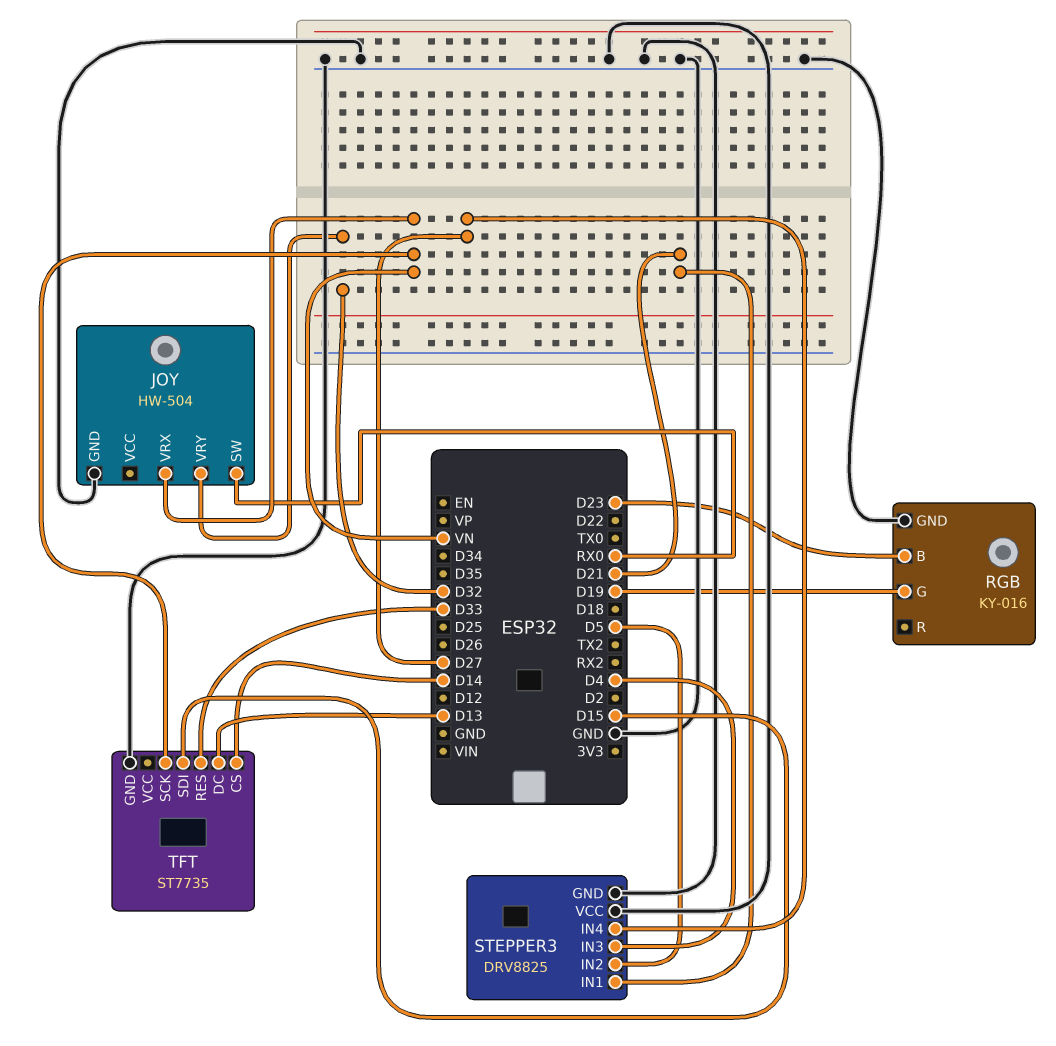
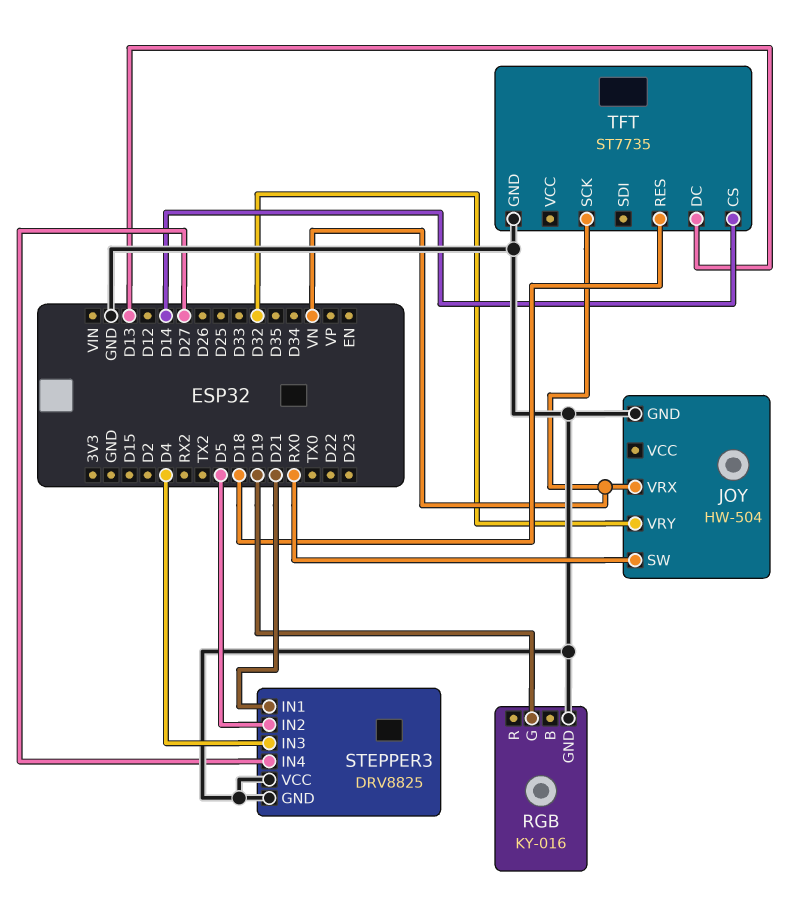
RGB pin B: D23 -> none
TFT pin RES: D33 -> D18
TFT pin SDI: D15 -> none

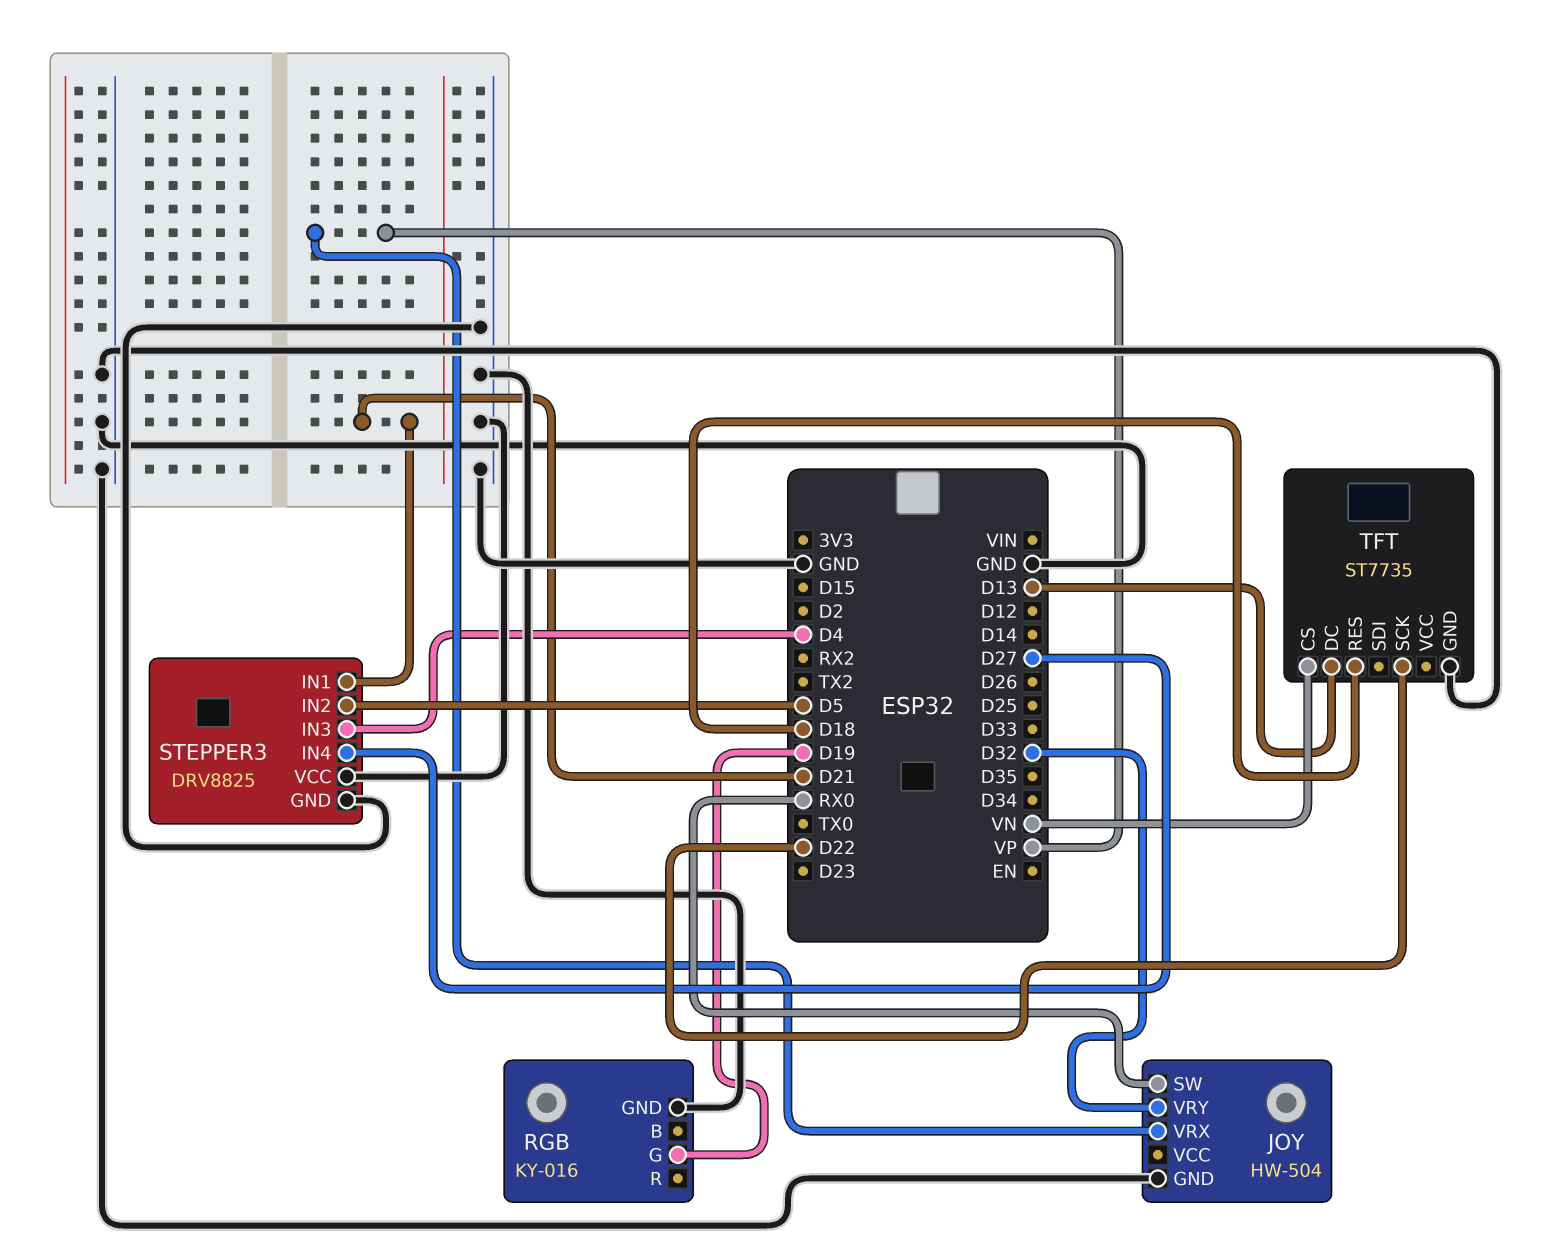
JOY pin VRX: VN -> VP
TFT pin CS: D14 -> VN
TFT pin SCK: VN -> D22

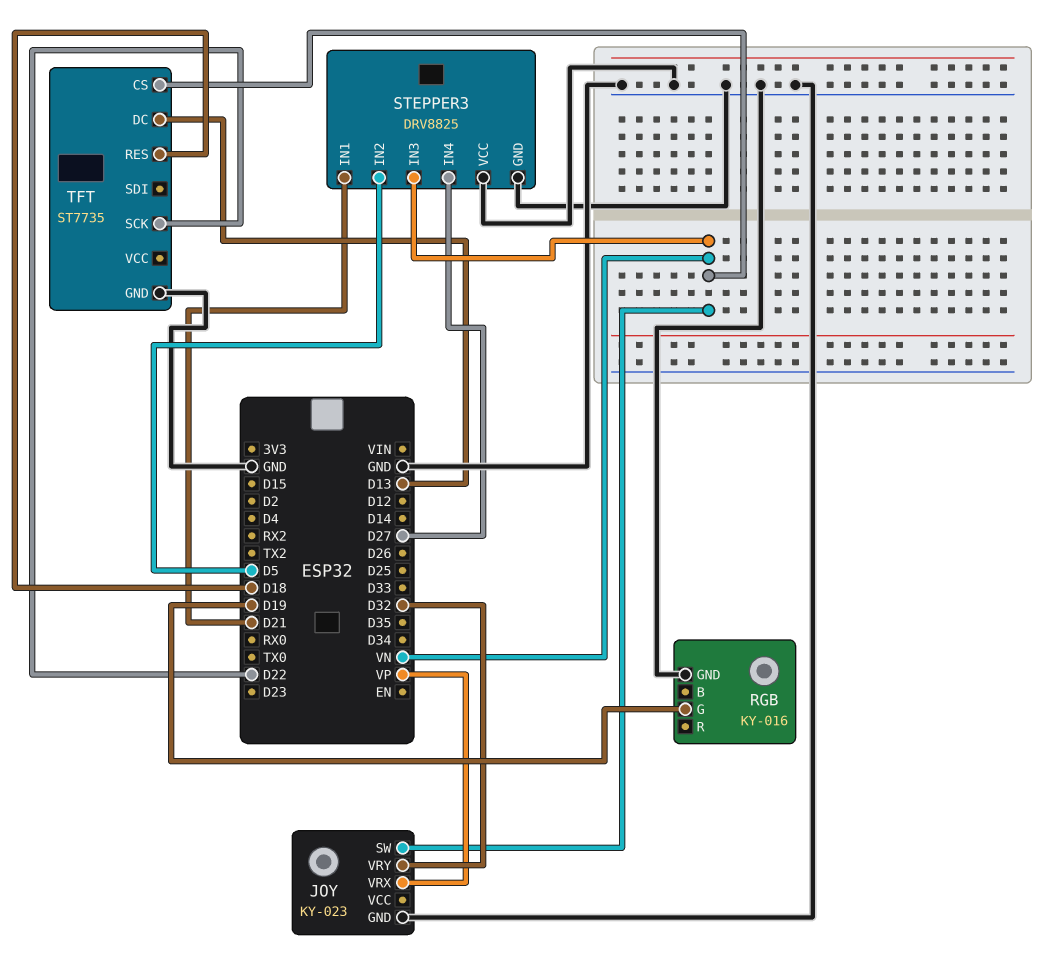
JOY: HW-504 -> KY-023
JOY pin SW: RX0 -> VN
STEPPER3 pin IN3: D4 -> VN

